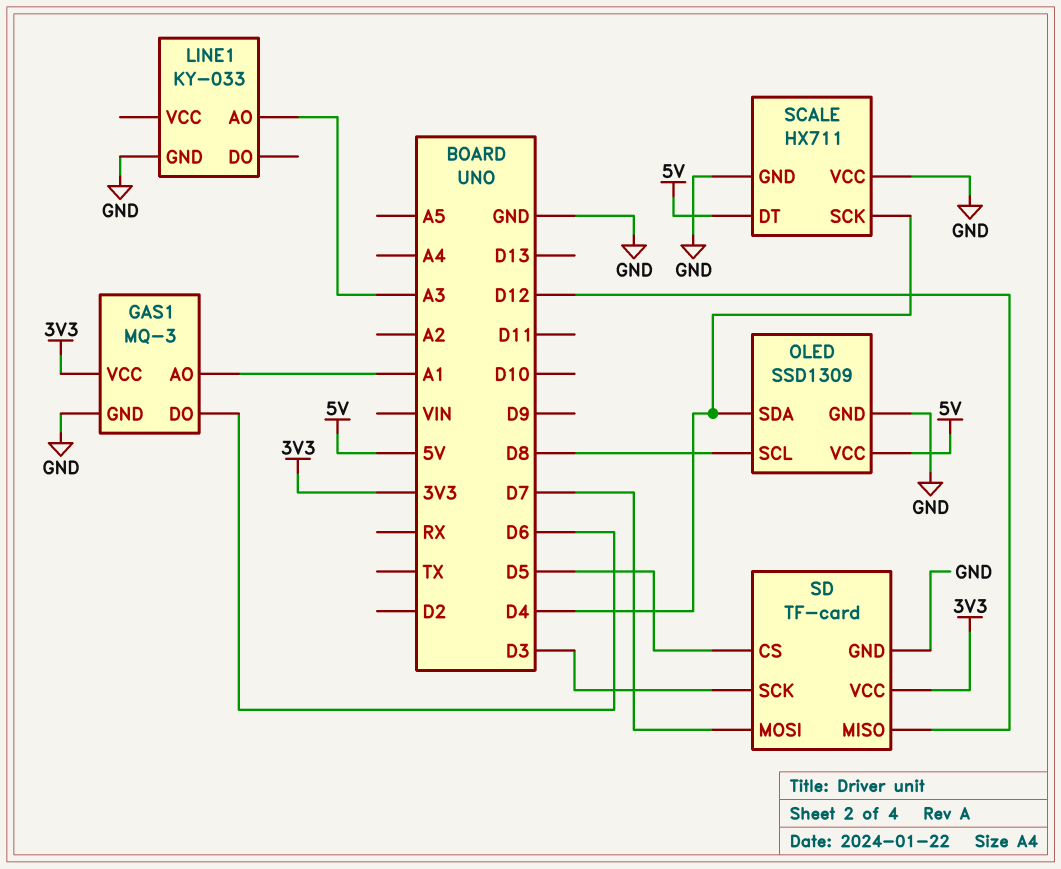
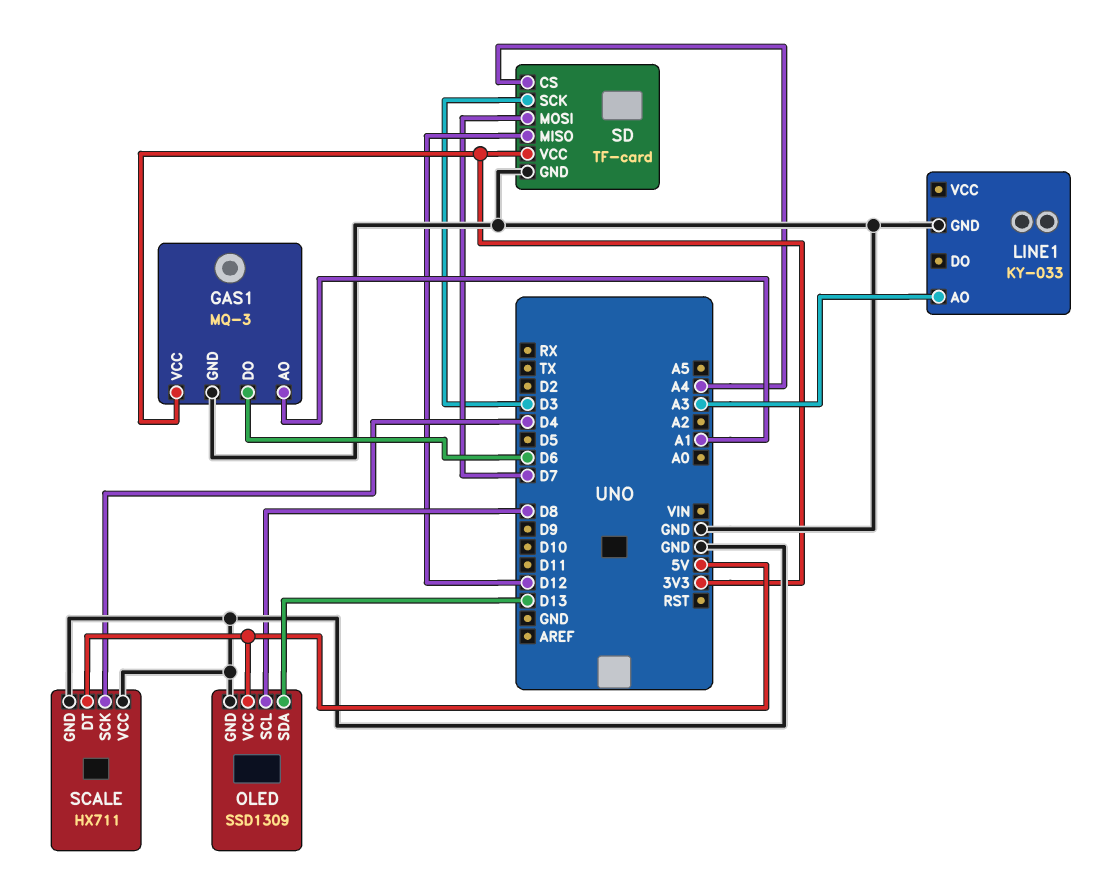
OLED pin SDA: D4 -> D13
SD pin CS: D5 -> A4

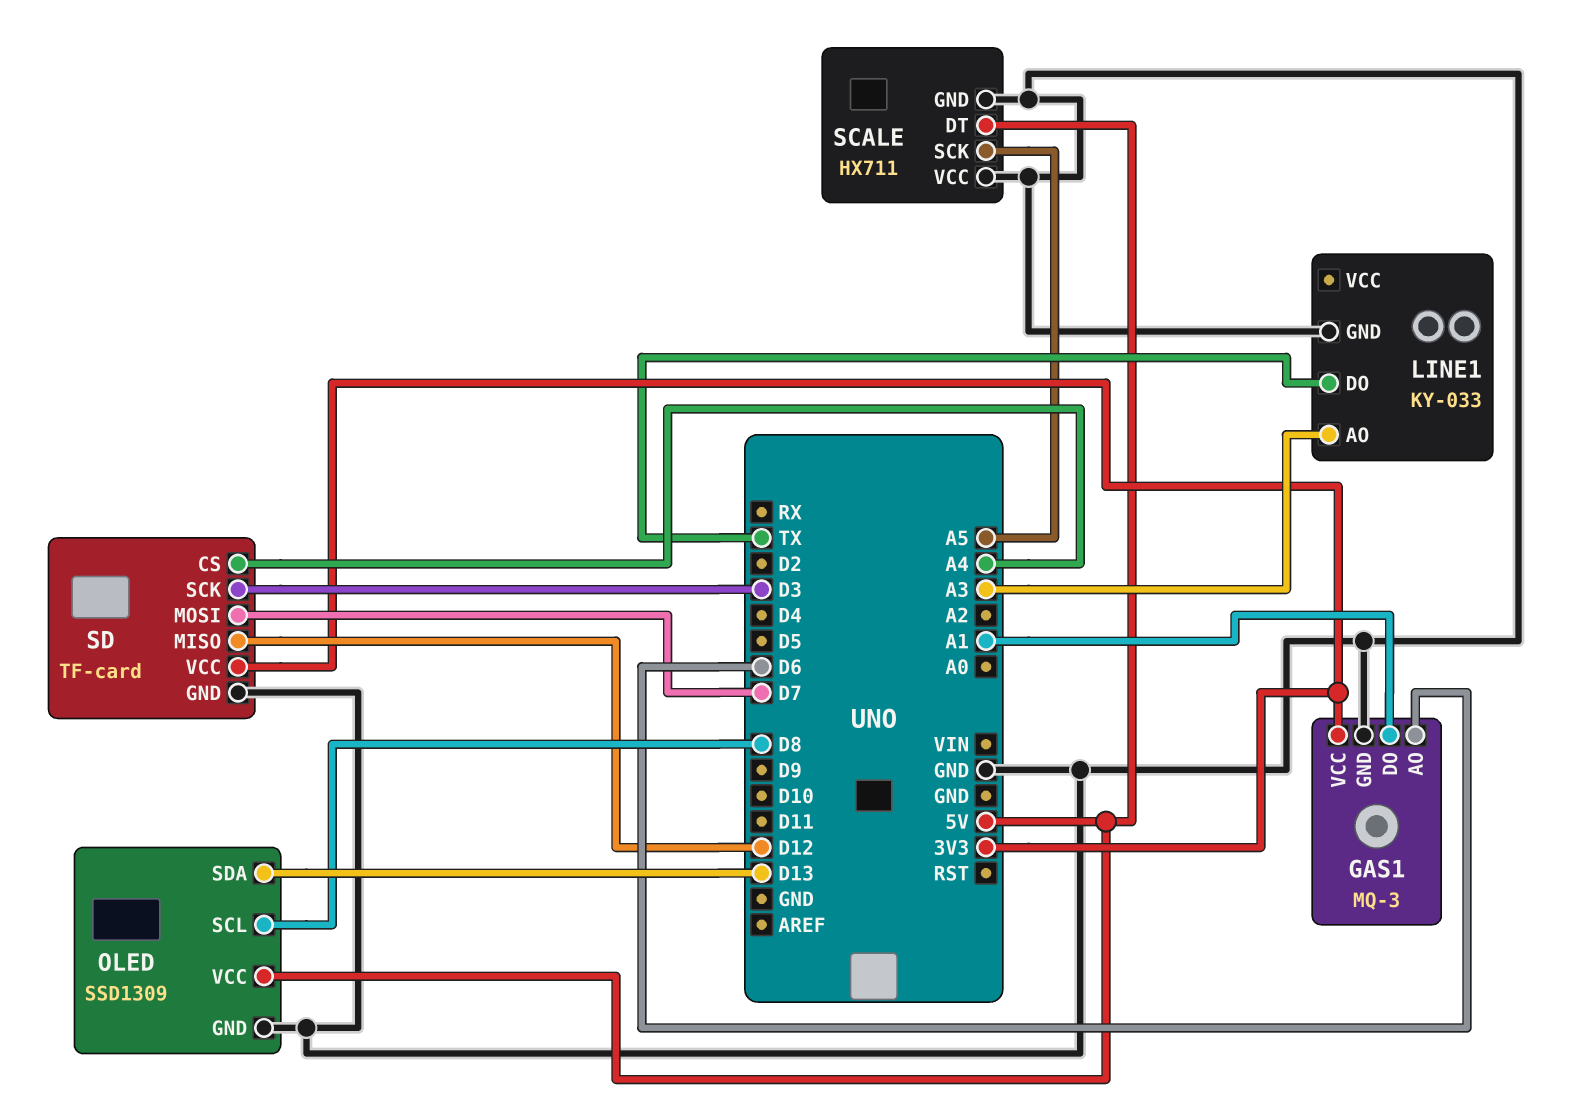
GAS1 pin AO: A1 -> D6
GAS1 pin DO: D6 -> A1
LINE1 pin DO: none -> TX
SCALE pin SCK: D4 -> A5

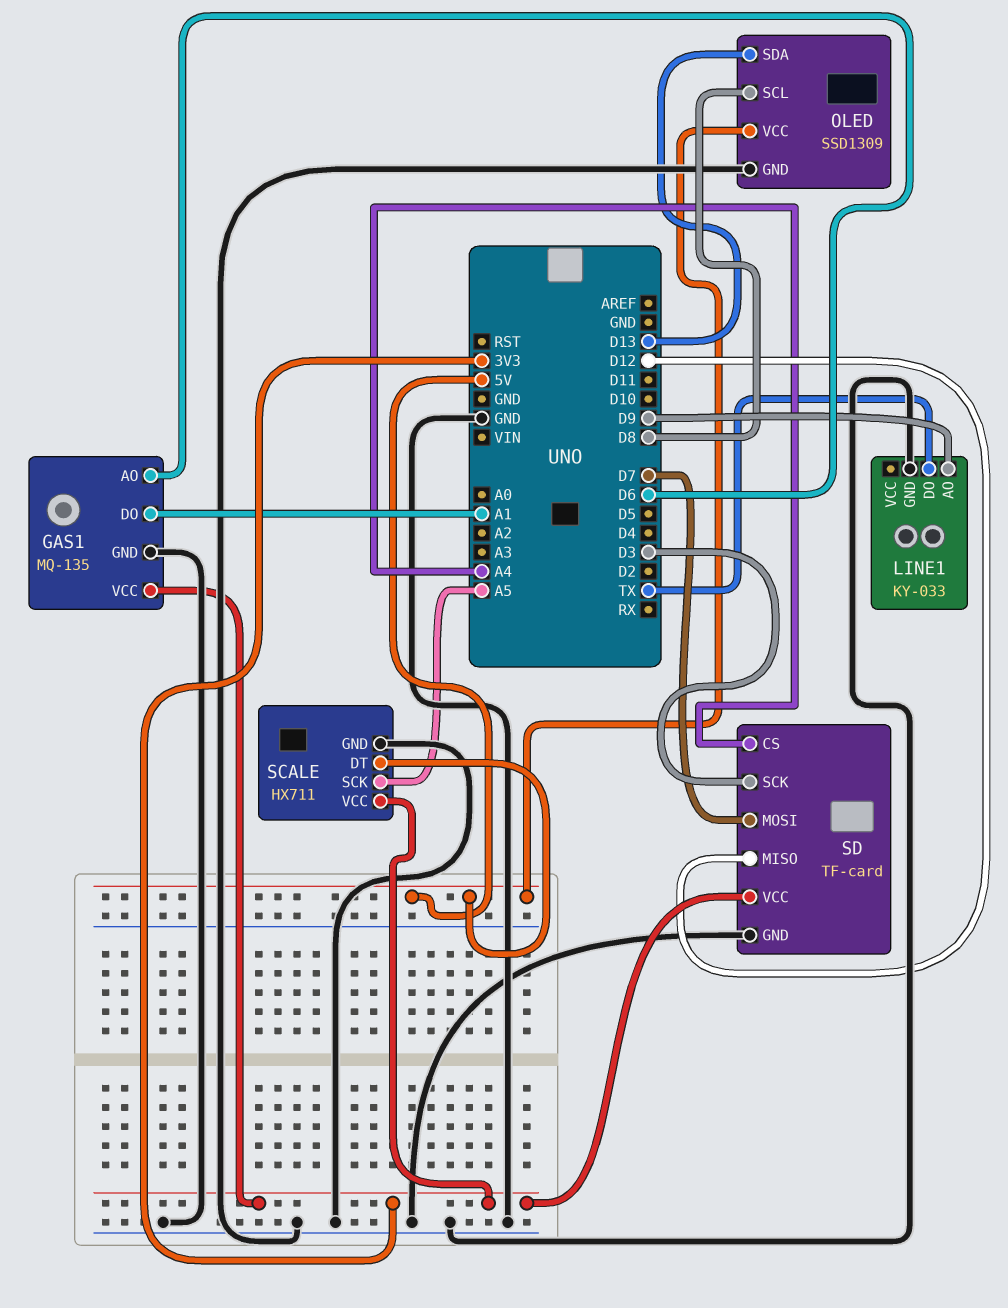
GAS1: MQ-3 -> MQ-135
LINE1 pin AO: A3 -> D9
SCALE pin VCC: GND -> 3V3

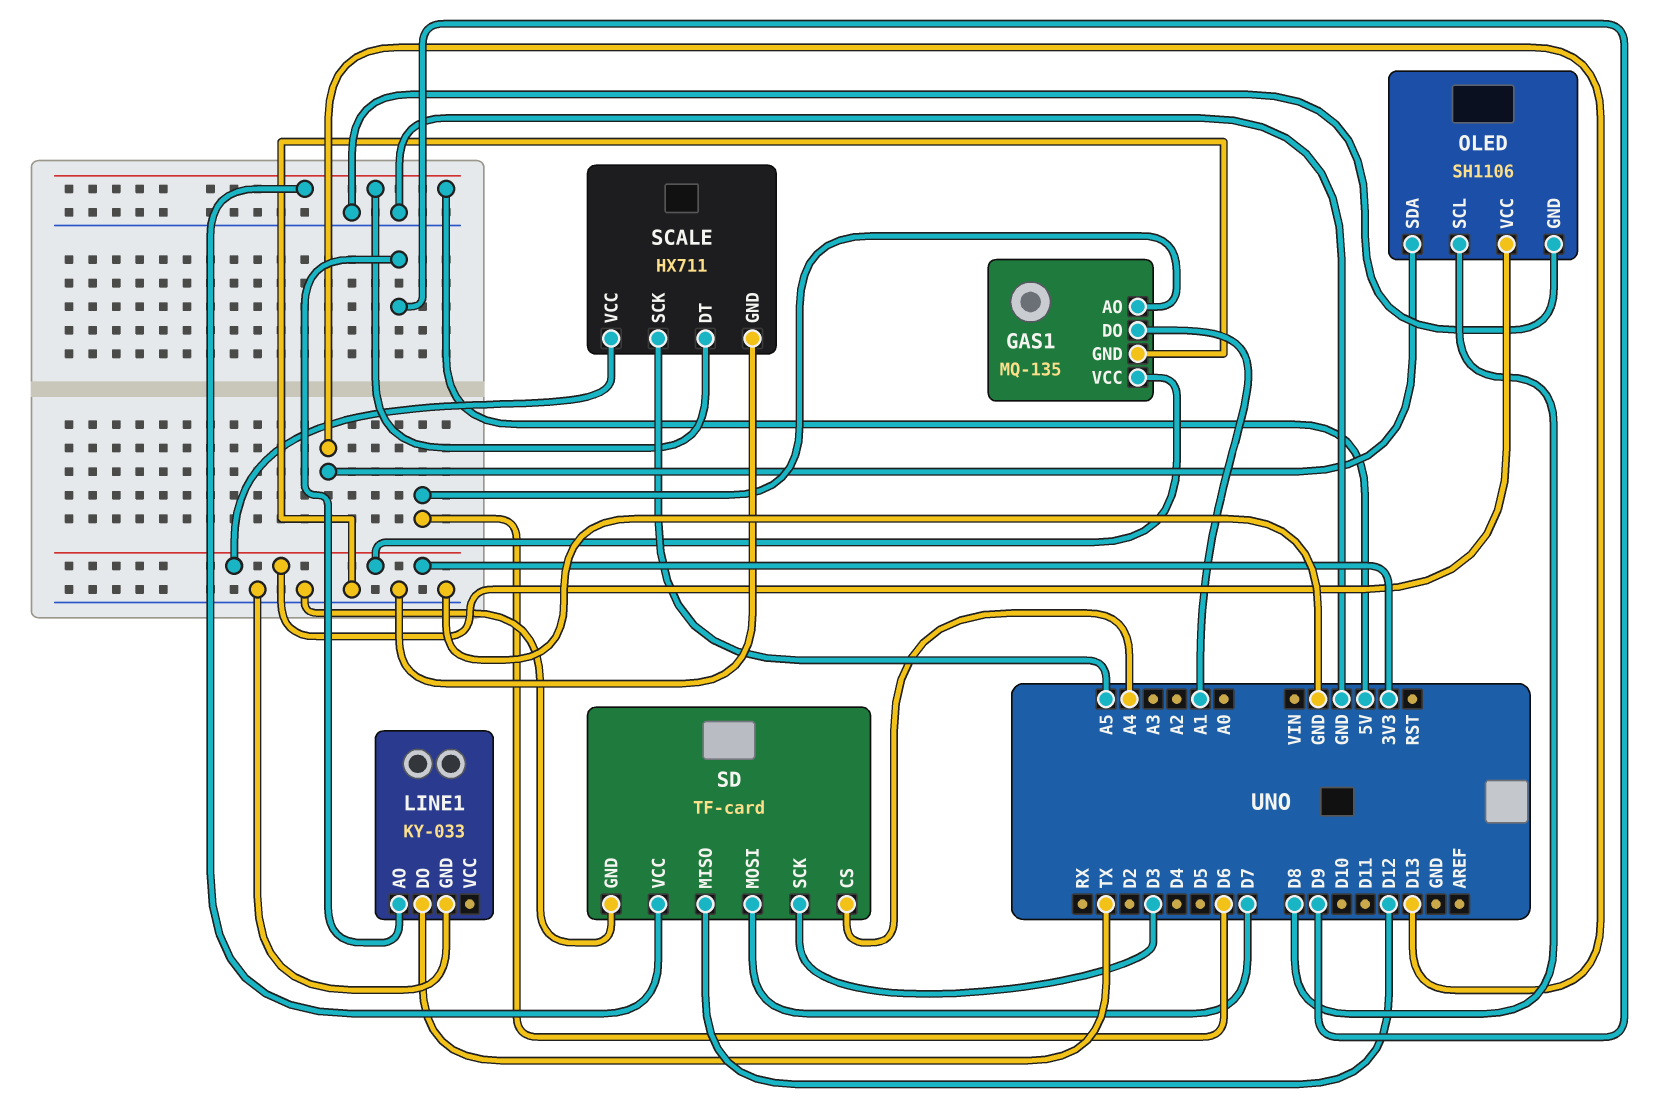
OLED: SSD1309 -> SH1106
OLED pin VCC: 5V -> 3V3
SD pin VCC: 3V3 -> 5V

